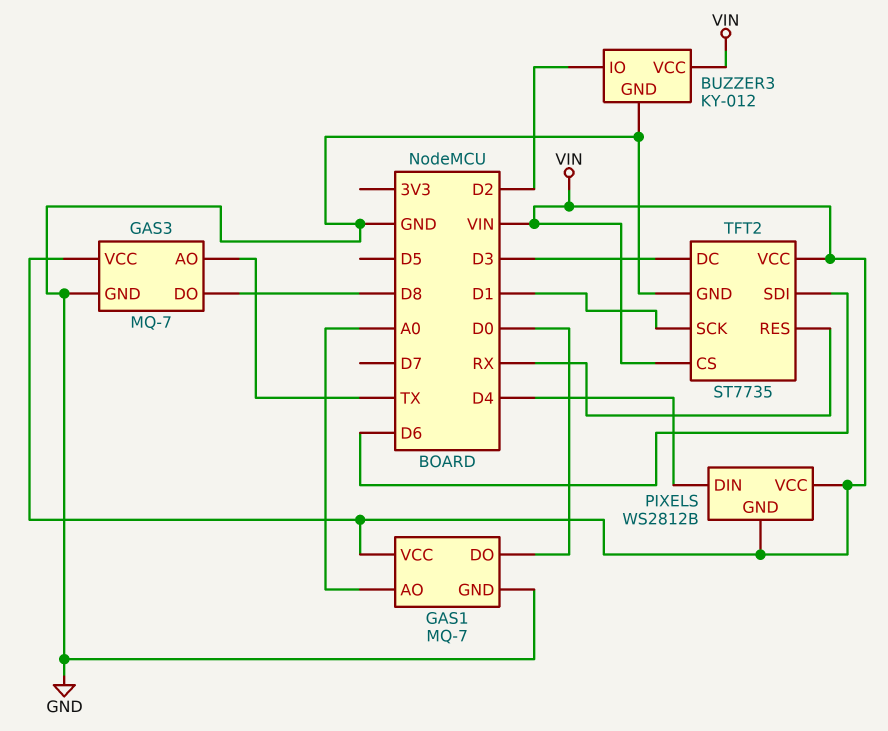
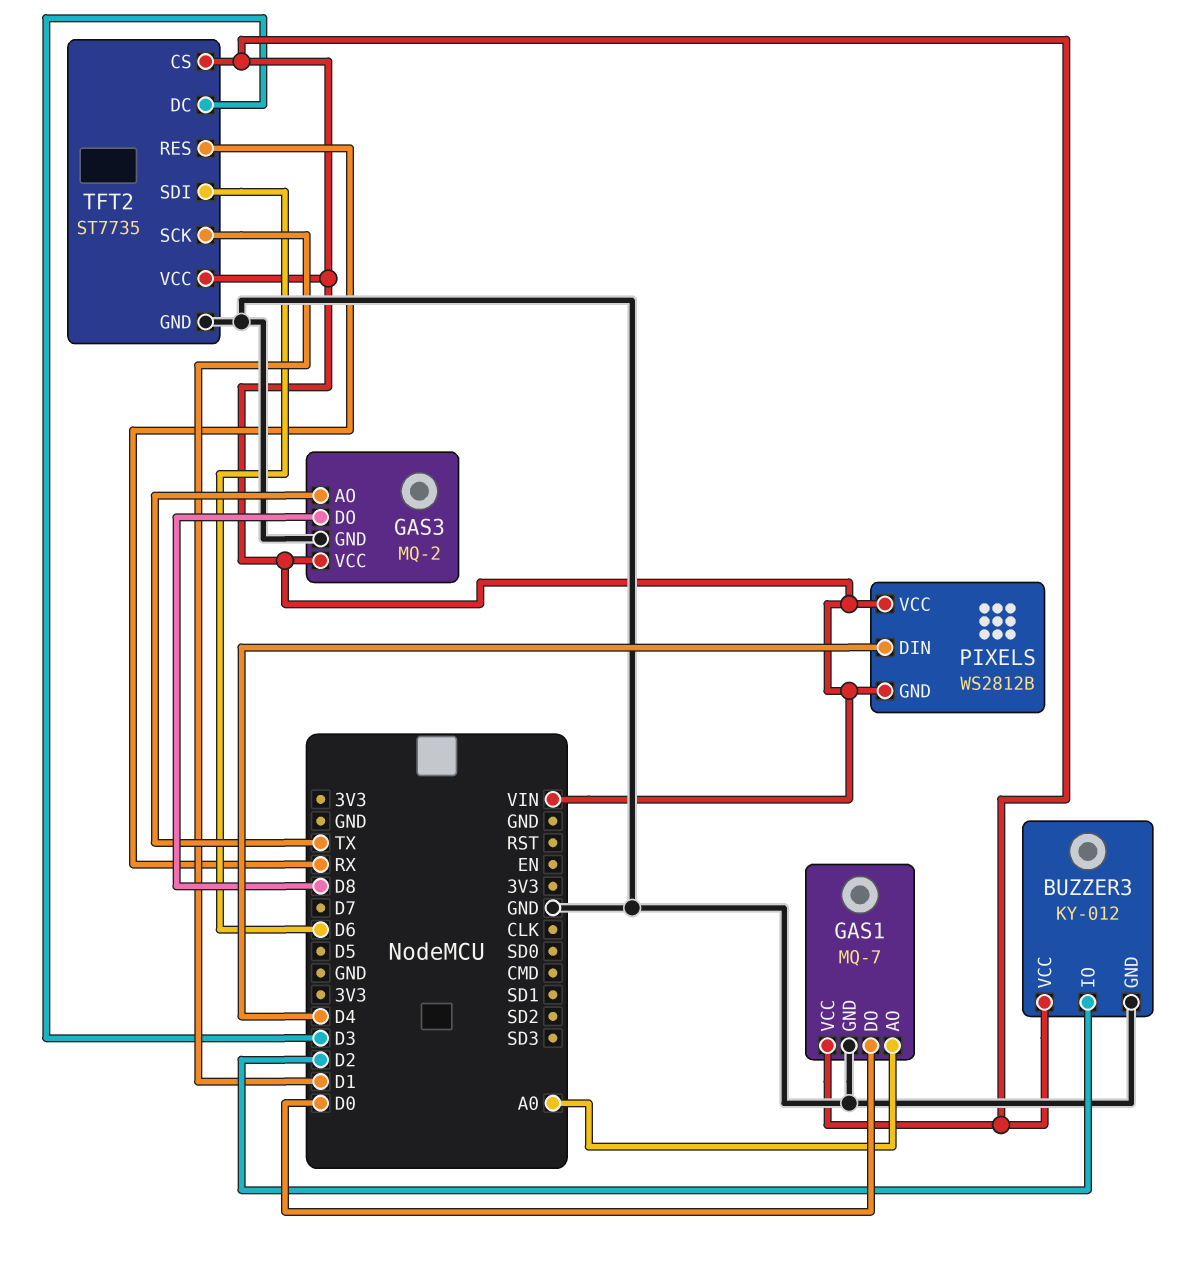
GAS3: MQ-7 -> MQ-2

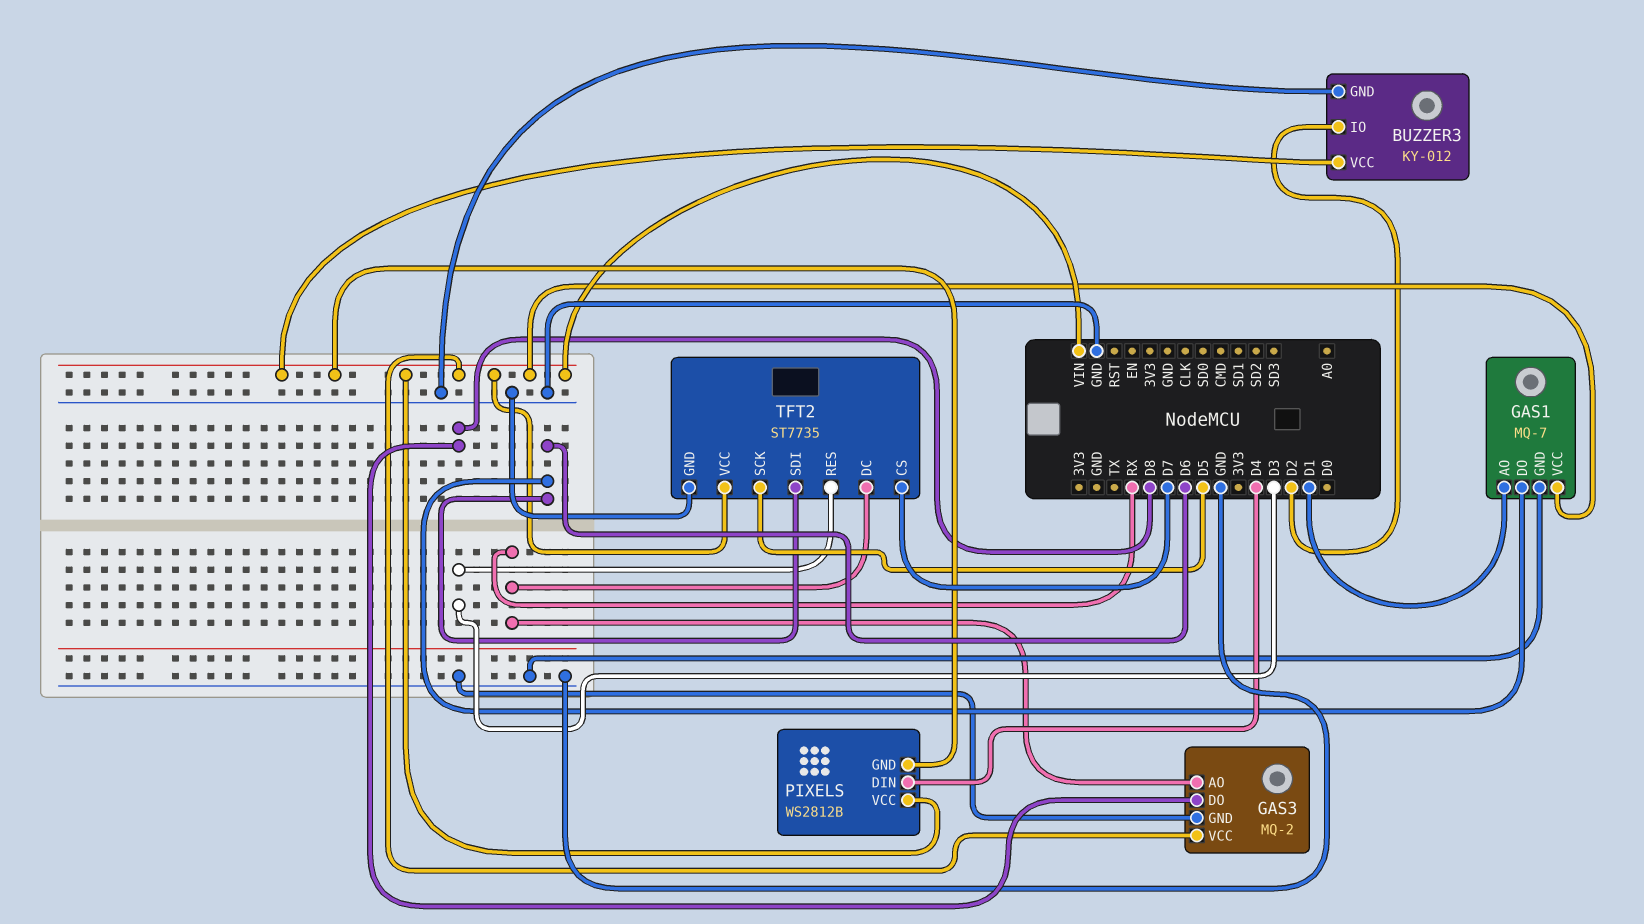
GAS1 pin AO: A0 -> D1
GAS1 pin DO: D0 -> D6
GAS3 pin AO: TX -> RX
TFT2 pin CS: VIN -> D7
TFT2 pin DC: D3 -> RX
TFT2 pin RES: RX -> D3
TFT2 pin SCK: D1 -> D5

